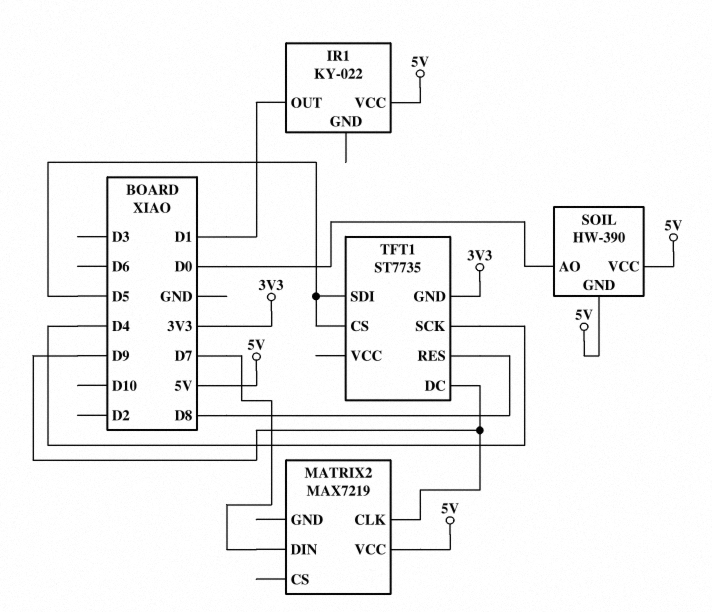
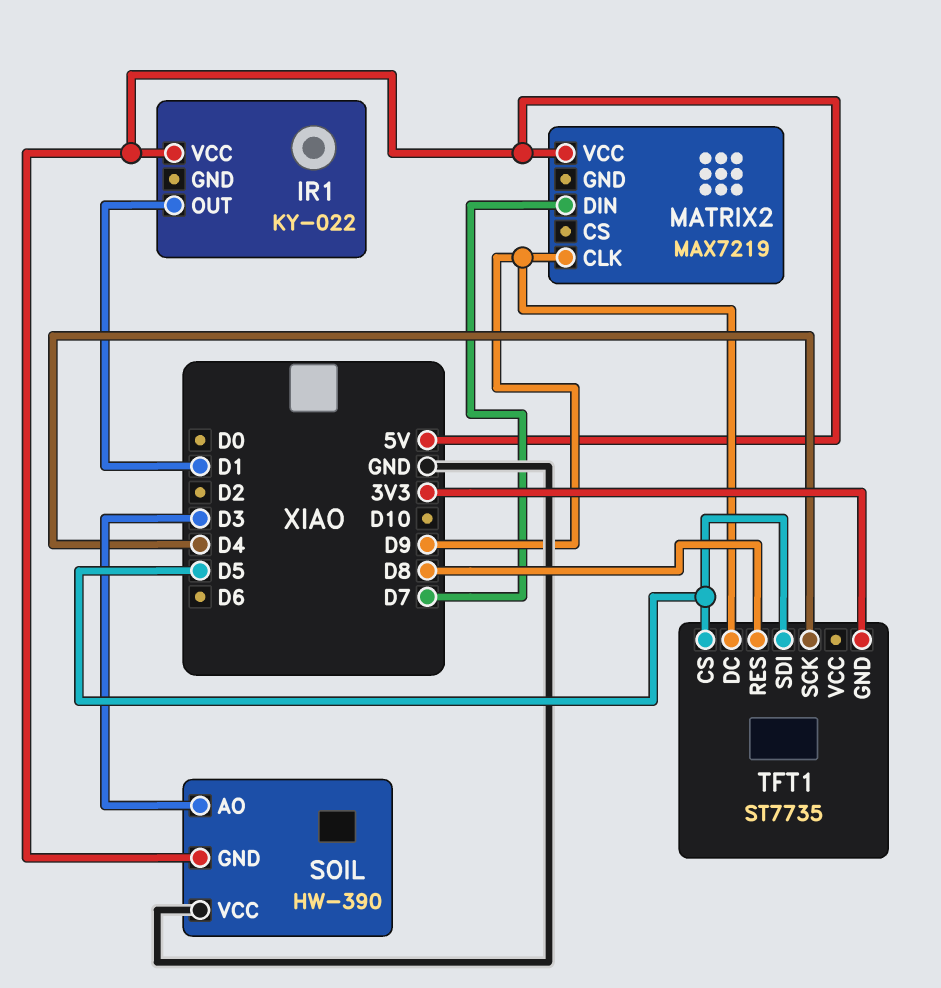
SOIL pin AO: D0 -> D3
SOIL pin VCC: 5V -> GND

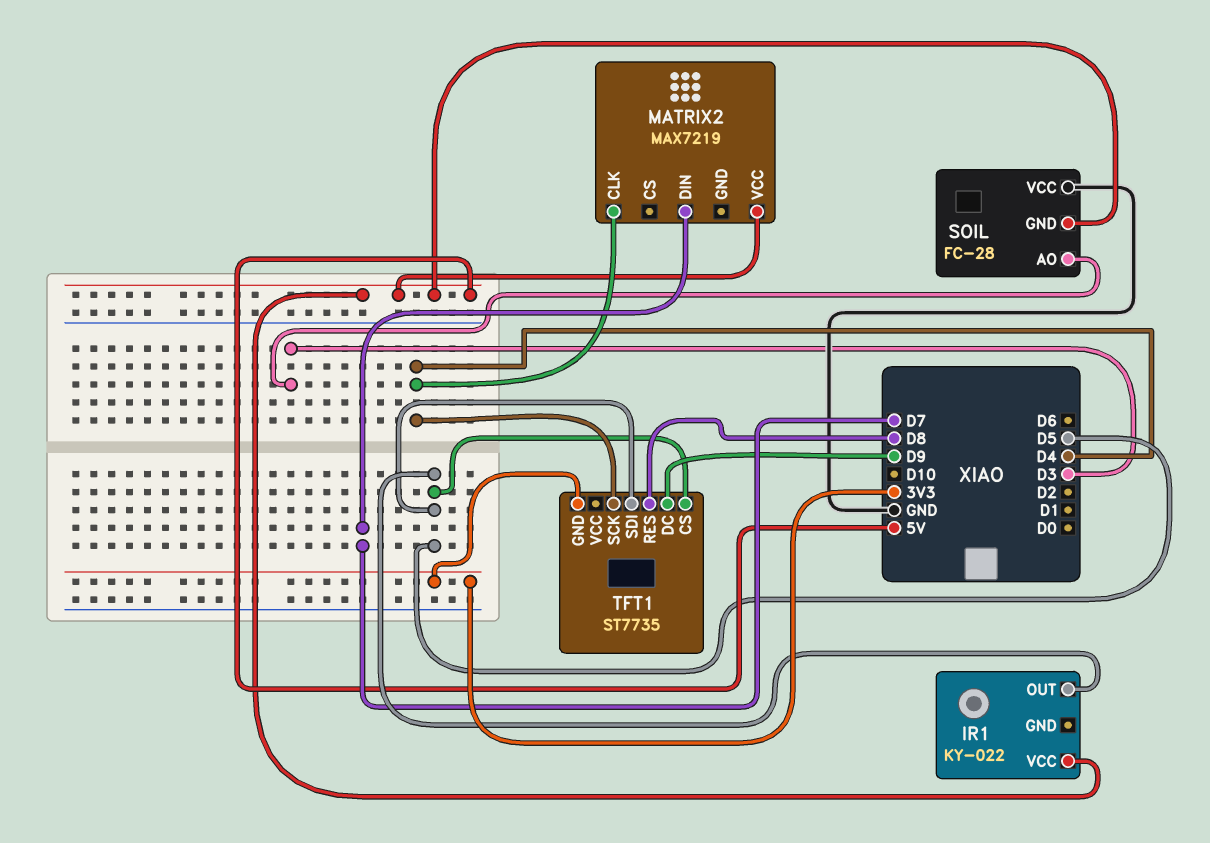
IR1 pin OUT: D1 -> D5
MATRIX2 pin CLK: D9 -> D4
SOIL: HW-390 -> FC-28

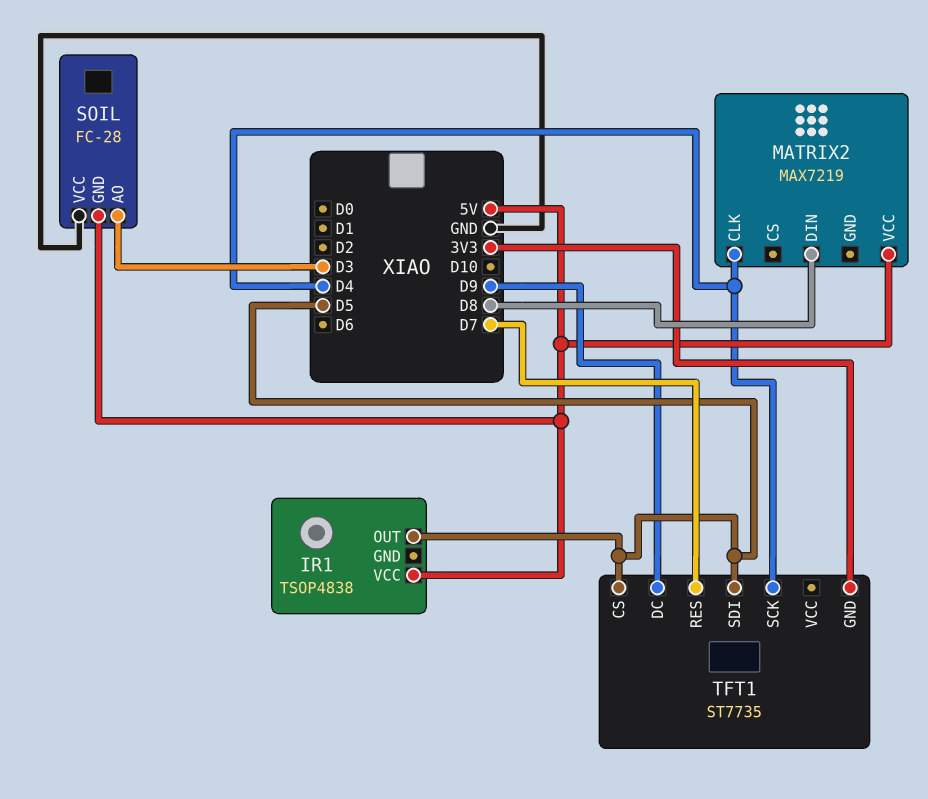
IR1: KY-022 -> TSOP4838
MATRIX2 pin DIN: D7 -> D8
TFT1 pin RES: D8 -> D7

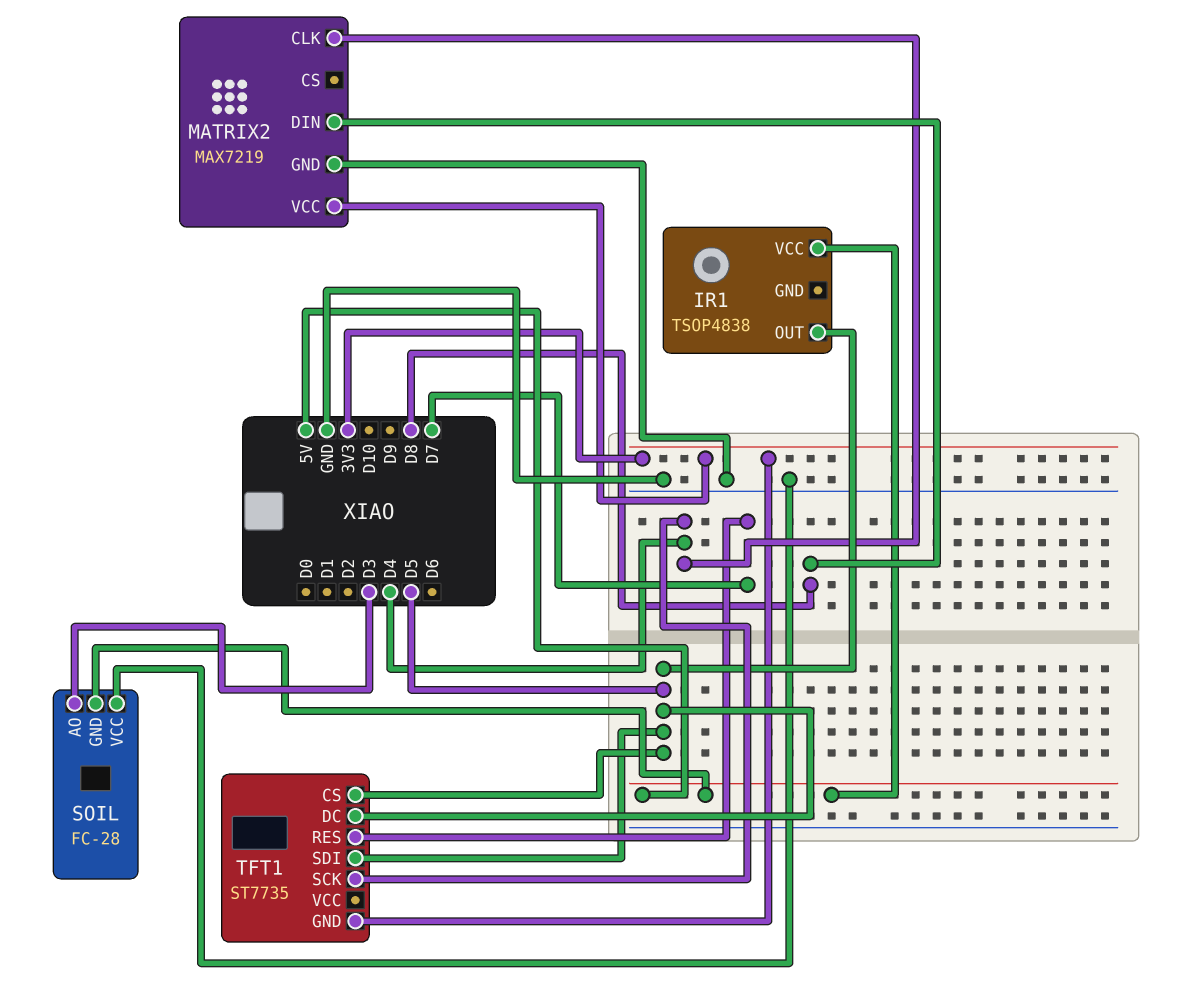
MATRIX2 pin GND: none -> GND
MATRIX2 pin VCC: 5V -> 3V3
TFT1 pin DC: D9 -> D5

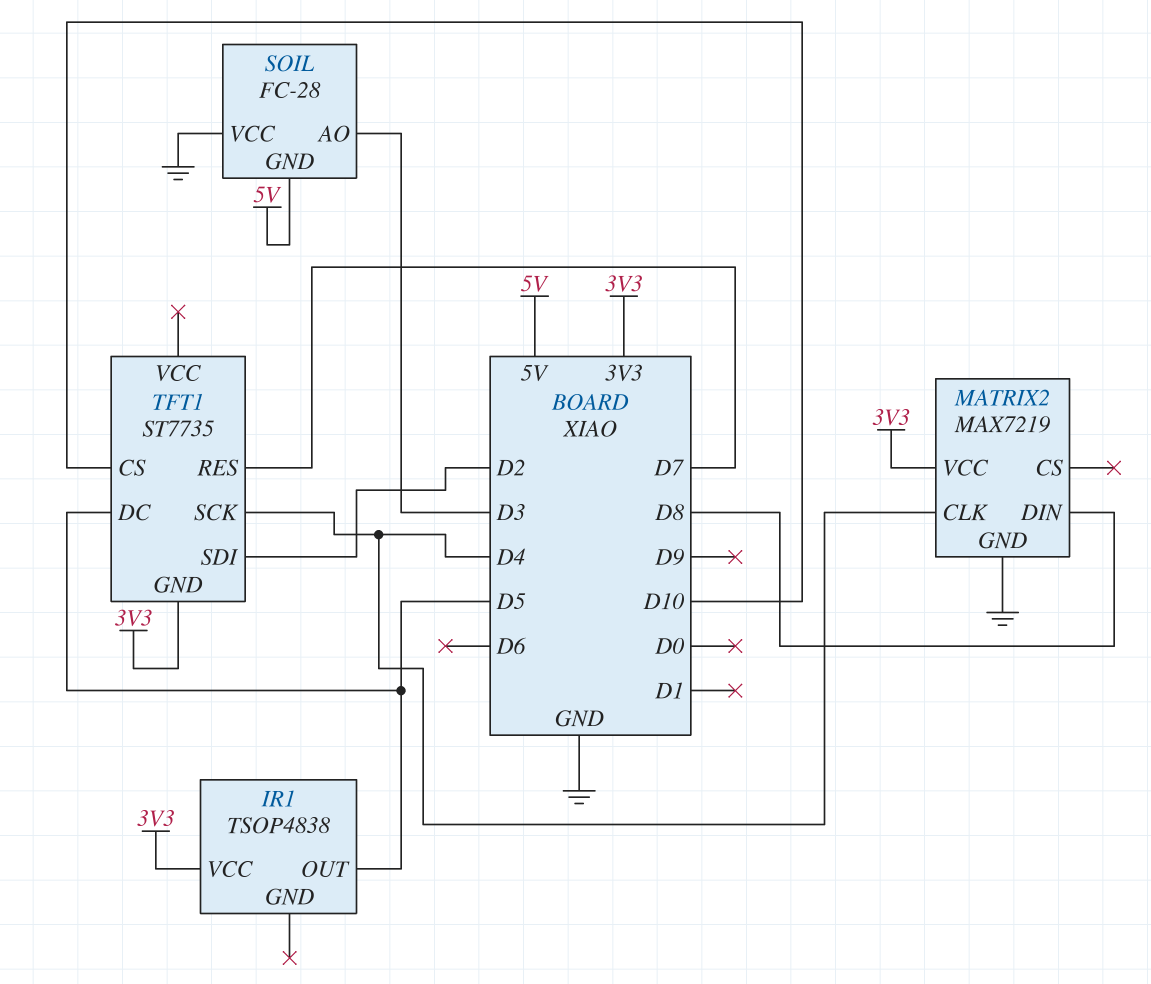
IR1 pin VCC: 5V -> 3V3
TFT1 pin CS: D5 -> D10
TFT1 pin SDI: D5 -> D2

